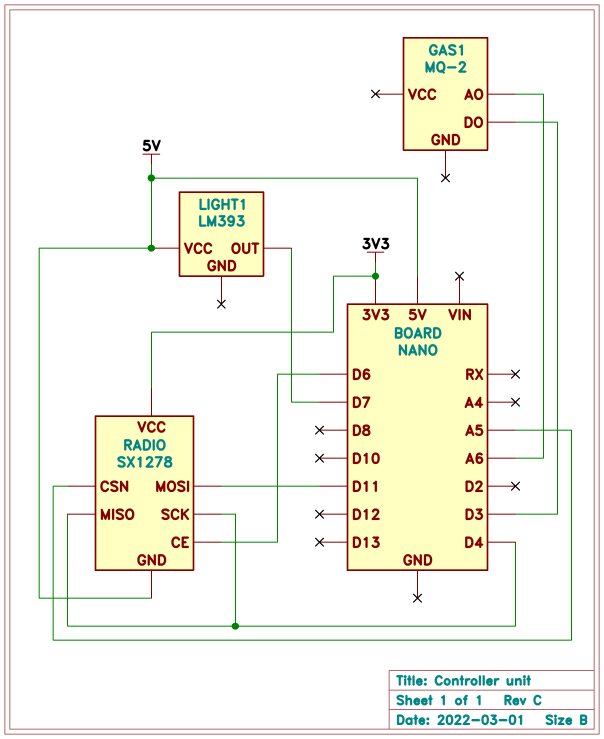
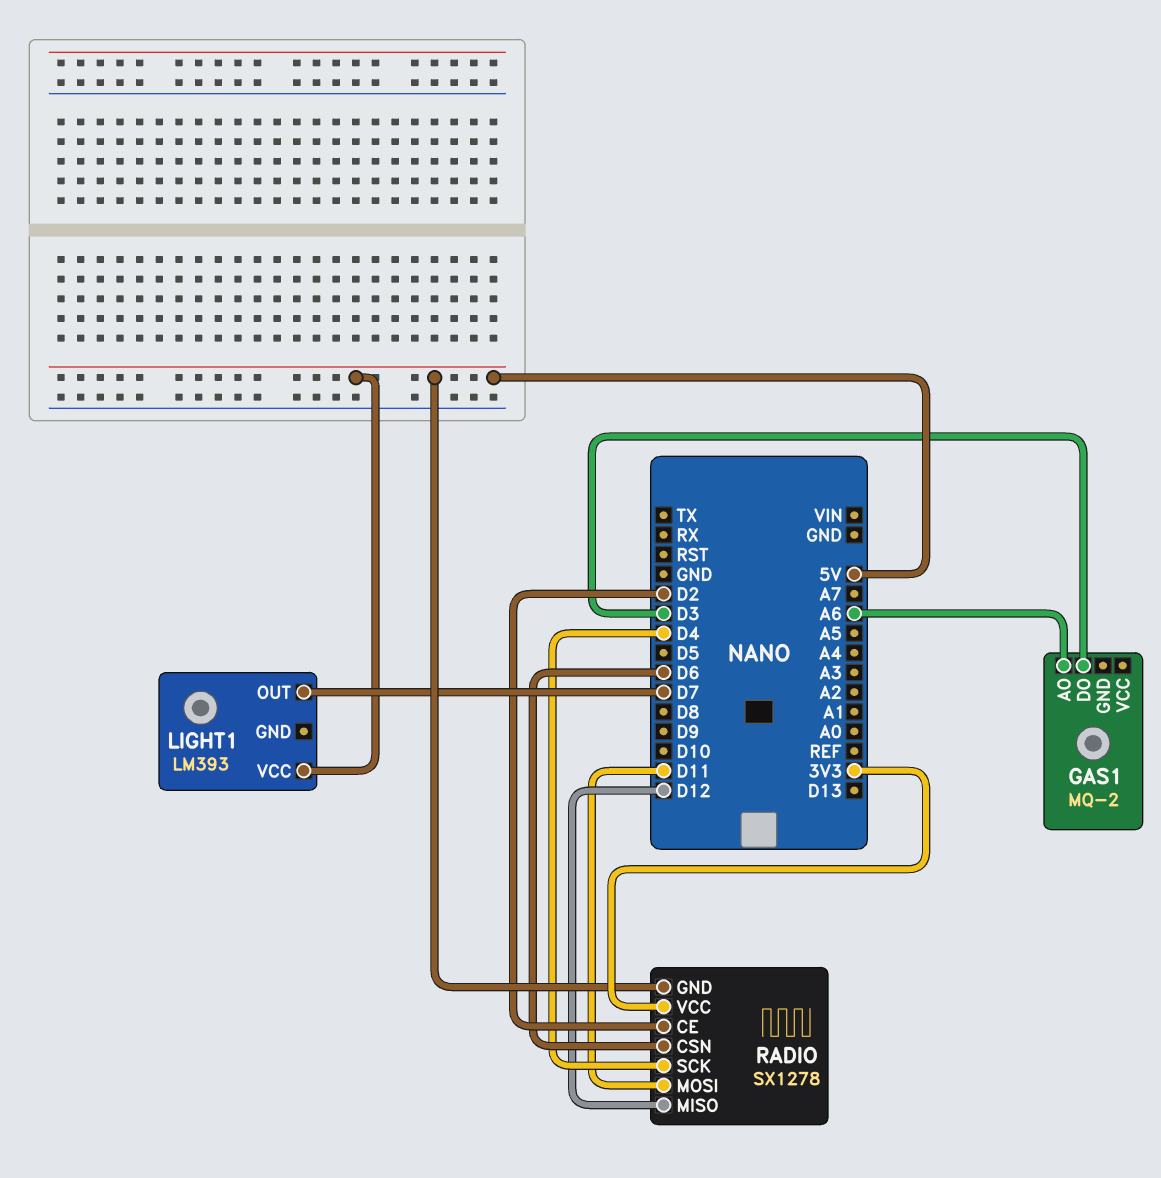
RADIO pin CE: D6 -> D2
RADIO pin CSN: A5 -> D6
RADIO pin MISO: D4 -> D12

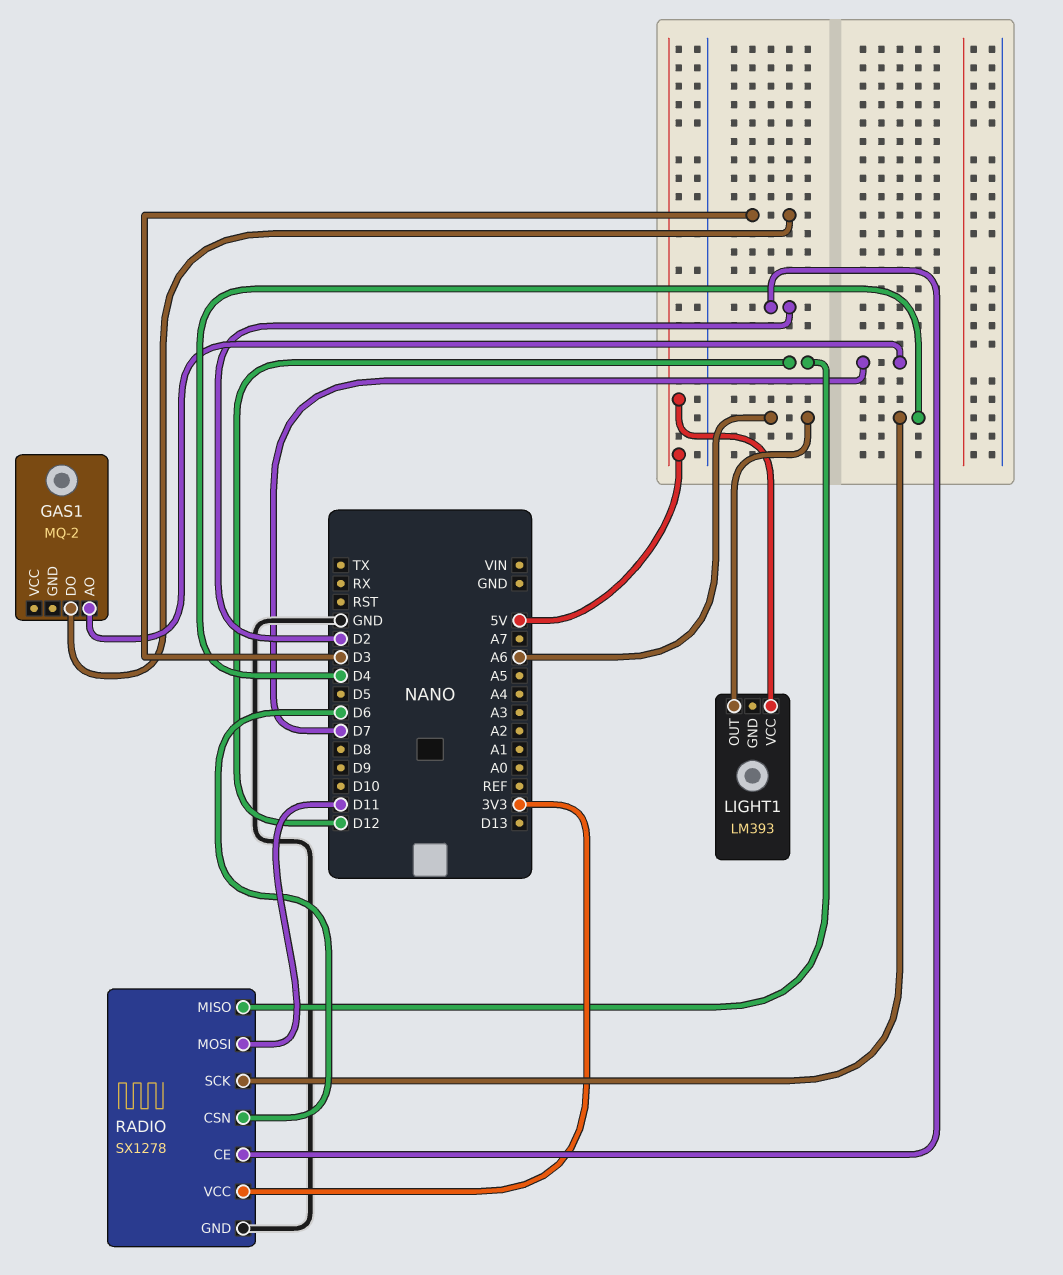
GAS1 pin AO: A6 -> D7
LIGHT1 pin OUT: D7 -> A6
RADIO pin GND: 5V -> GND

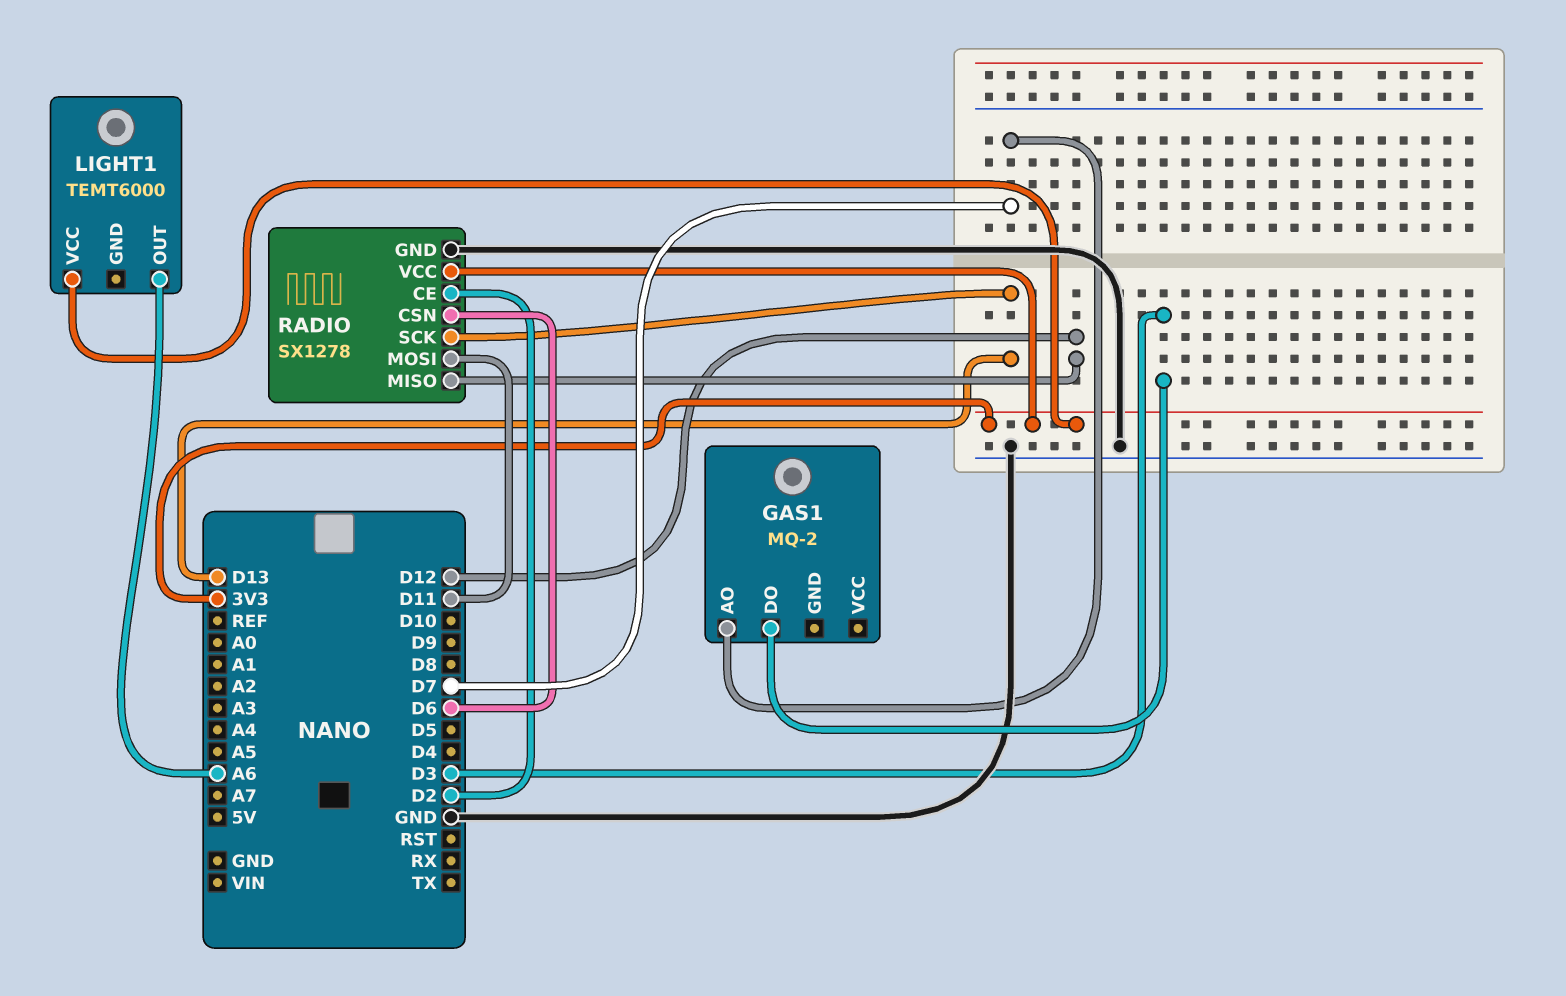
LIGHT1: LM393 -> TEMT6000
LIGHT1 pin VCC: 5V -> 3V3
RADIO pin SCK: D4 -> D13

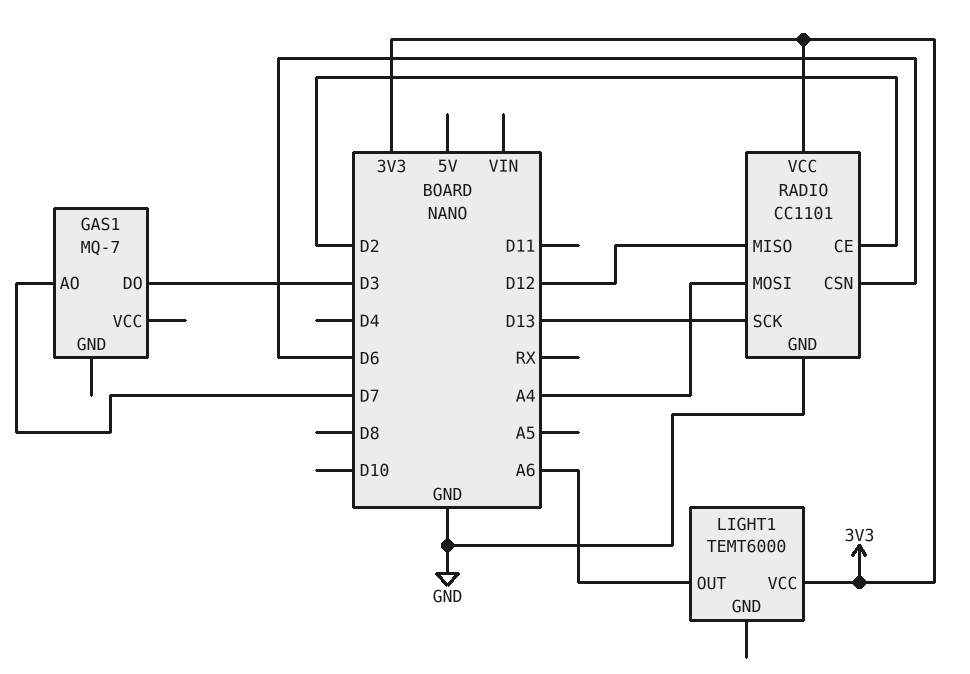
GAS1: MQ-2 -> MQ-7
RADIO: SX1278 -> CC1101
RADIO pin MOSI: D11 -> A4

